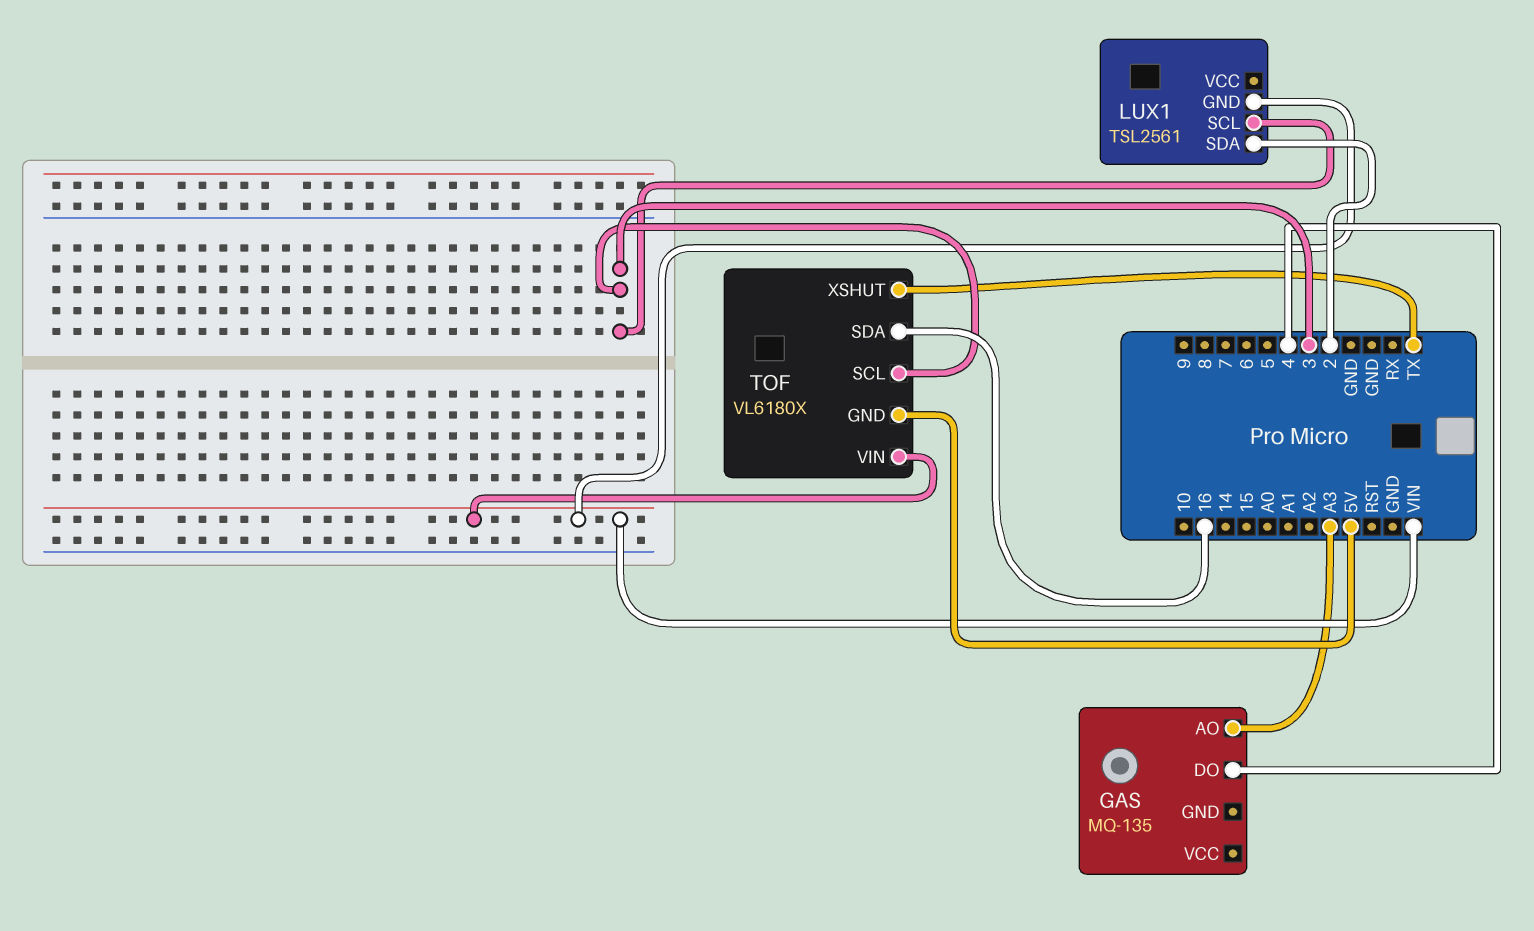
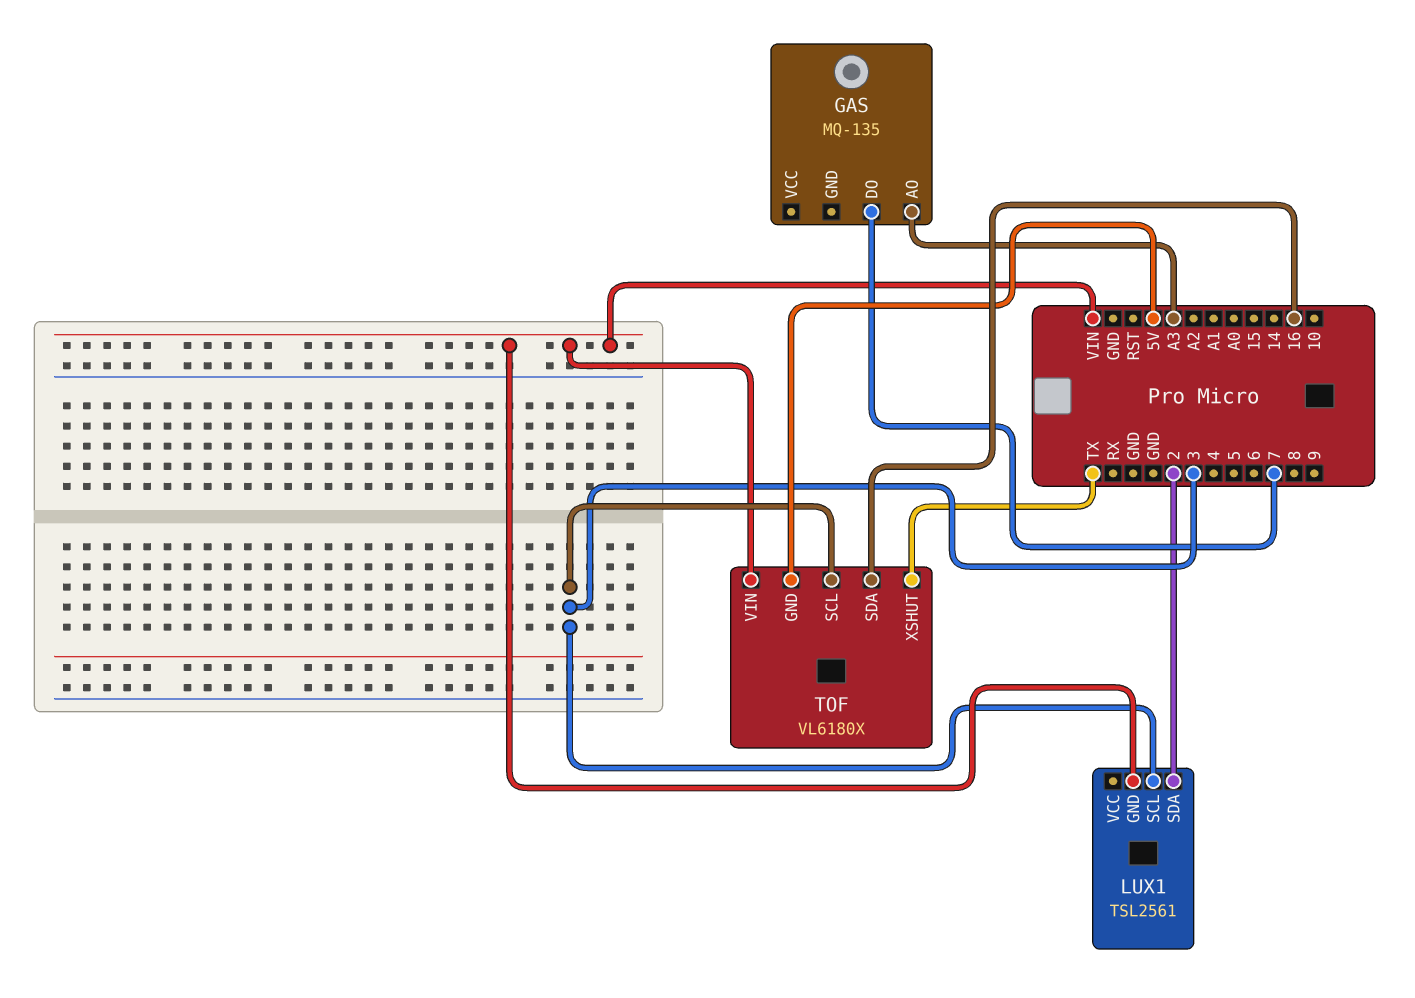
GAS pin DO: 4 -> 7

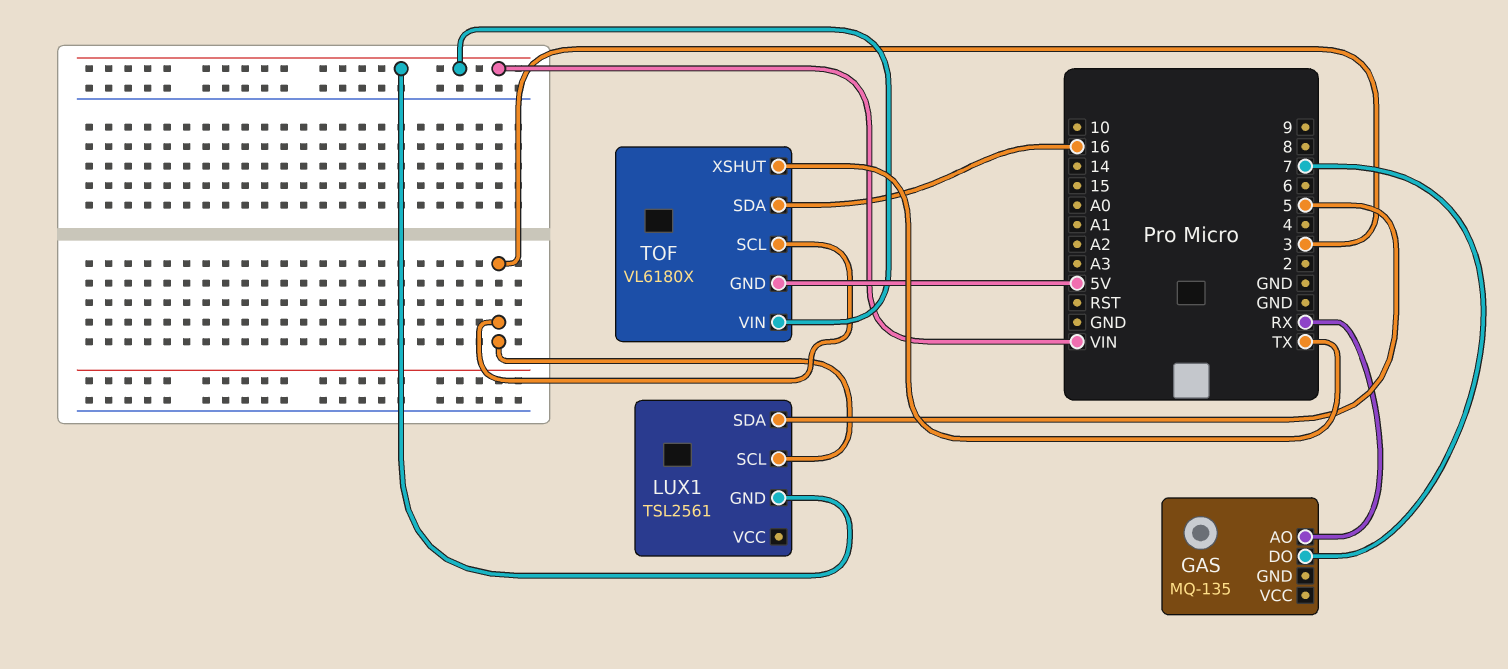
GAS pin AO: A3 -> RX
LUX1 pin SDA: 2 -> 5

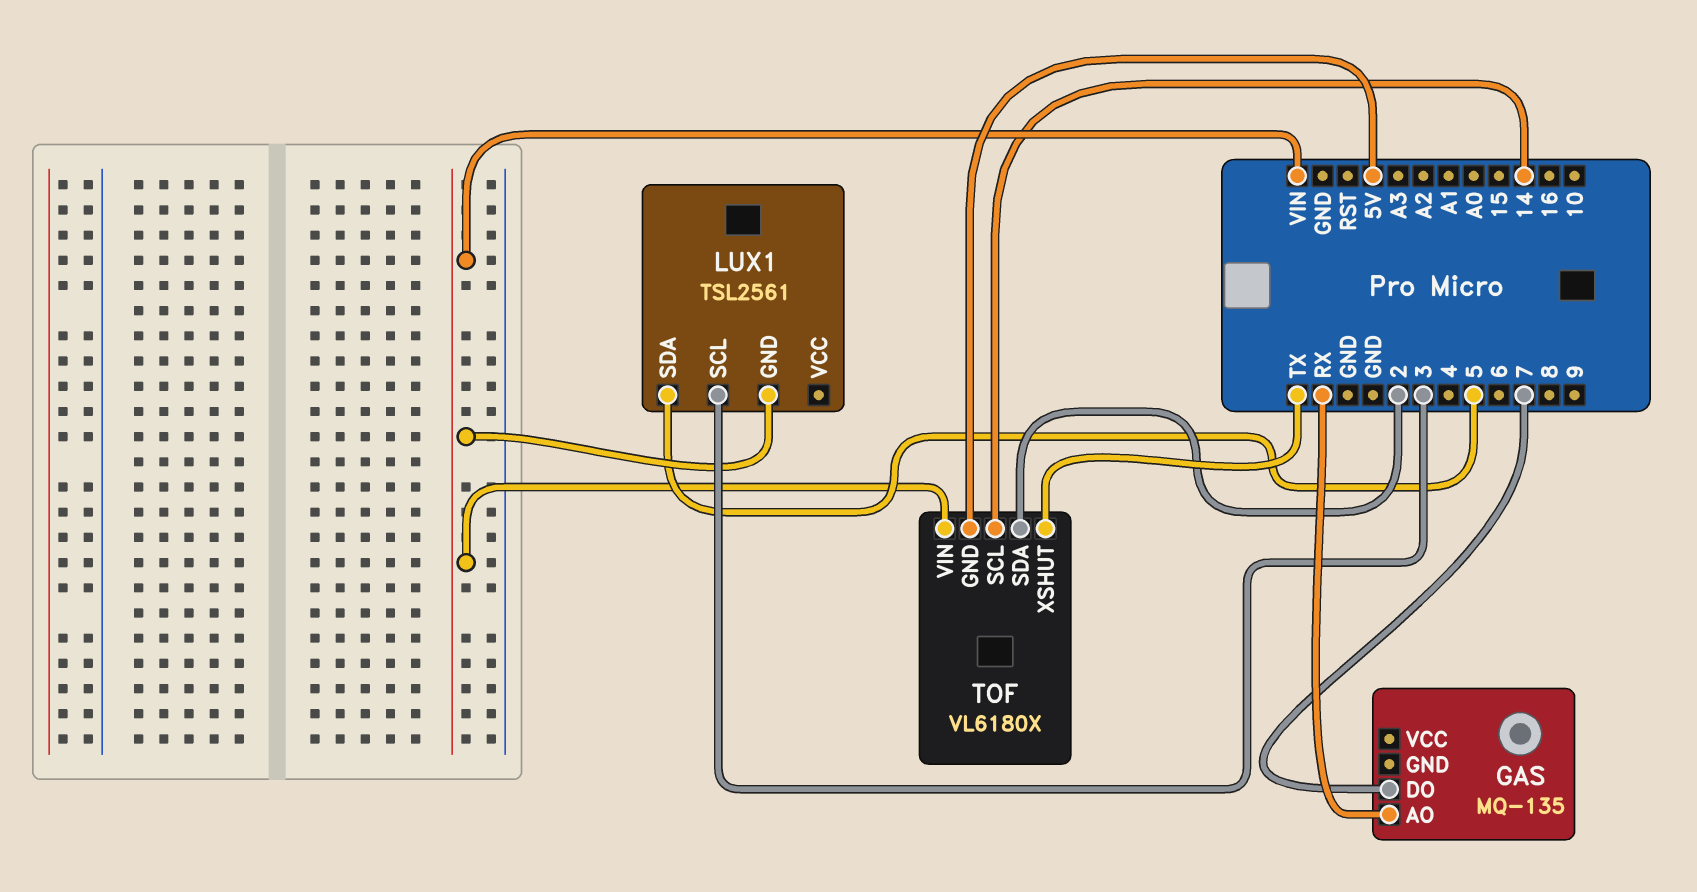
TOF pin SCL: 3 -> 14
TOF pin SDA: 16 -> 2

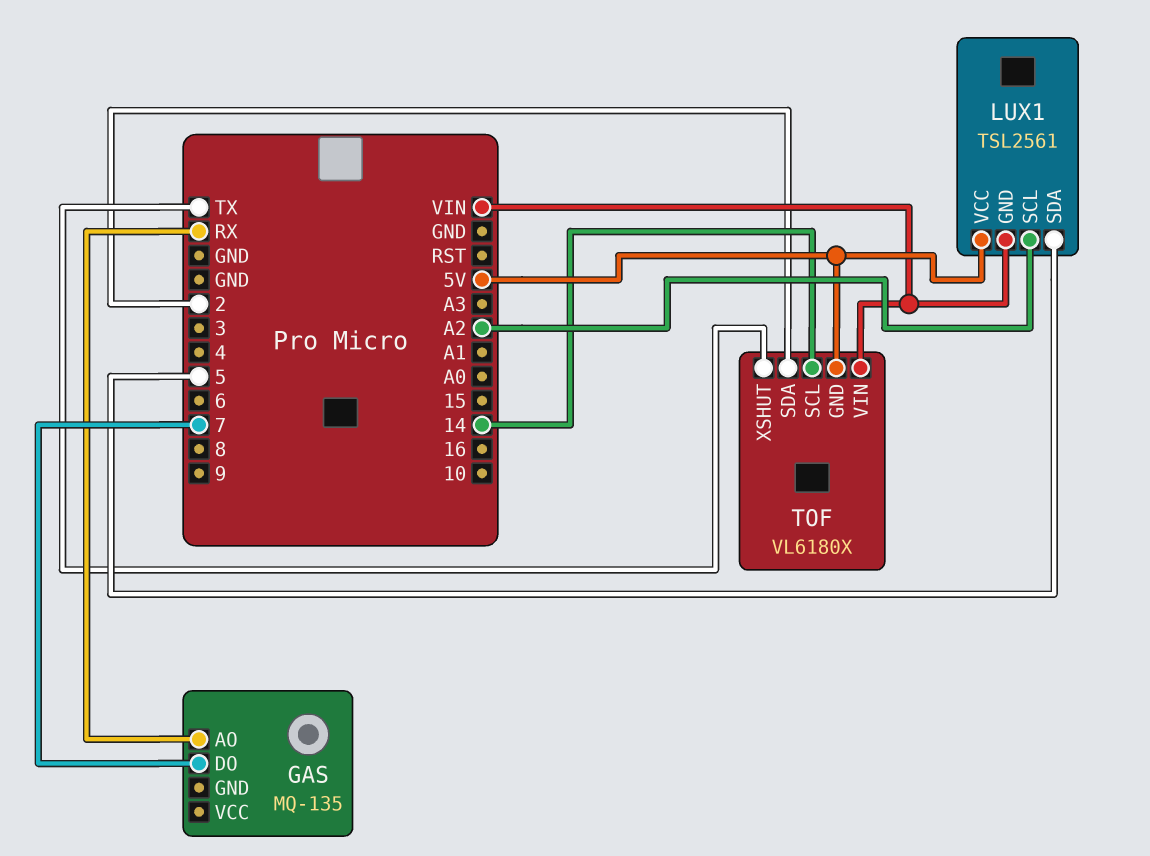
LUX1 pin SCL: 3 -> A2
LUX1 pin VCC: none -> 5V

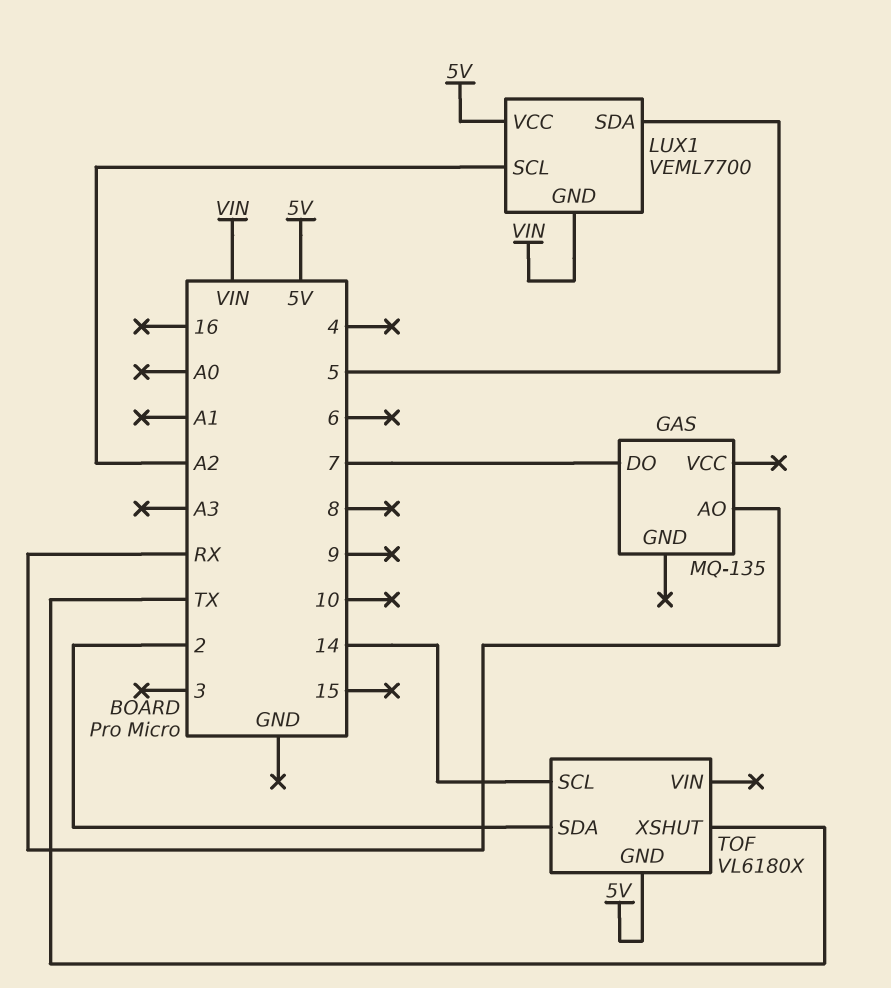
LUX1: TSL2561 -> VEML7700
TOF pin VIN: VIN -> none

